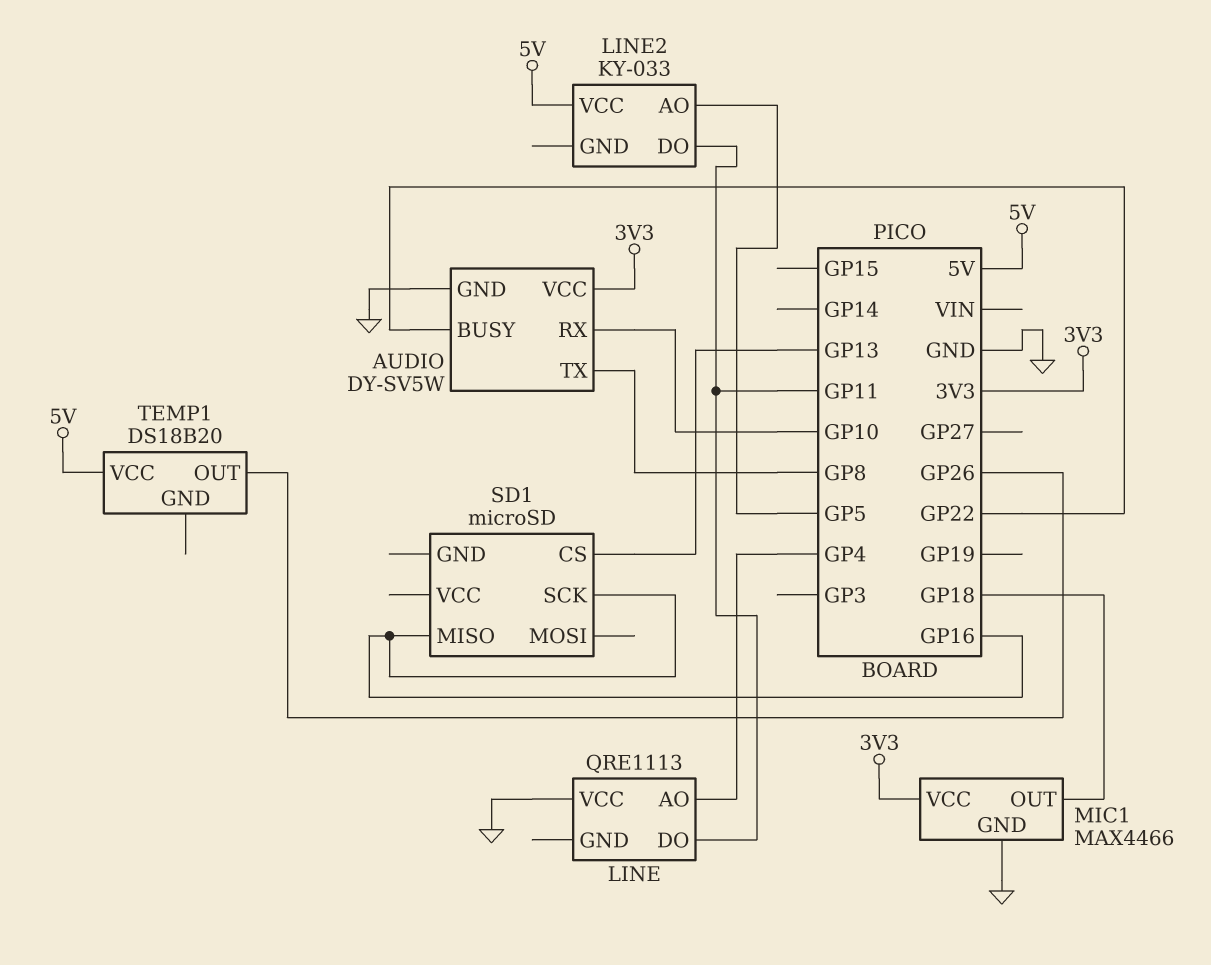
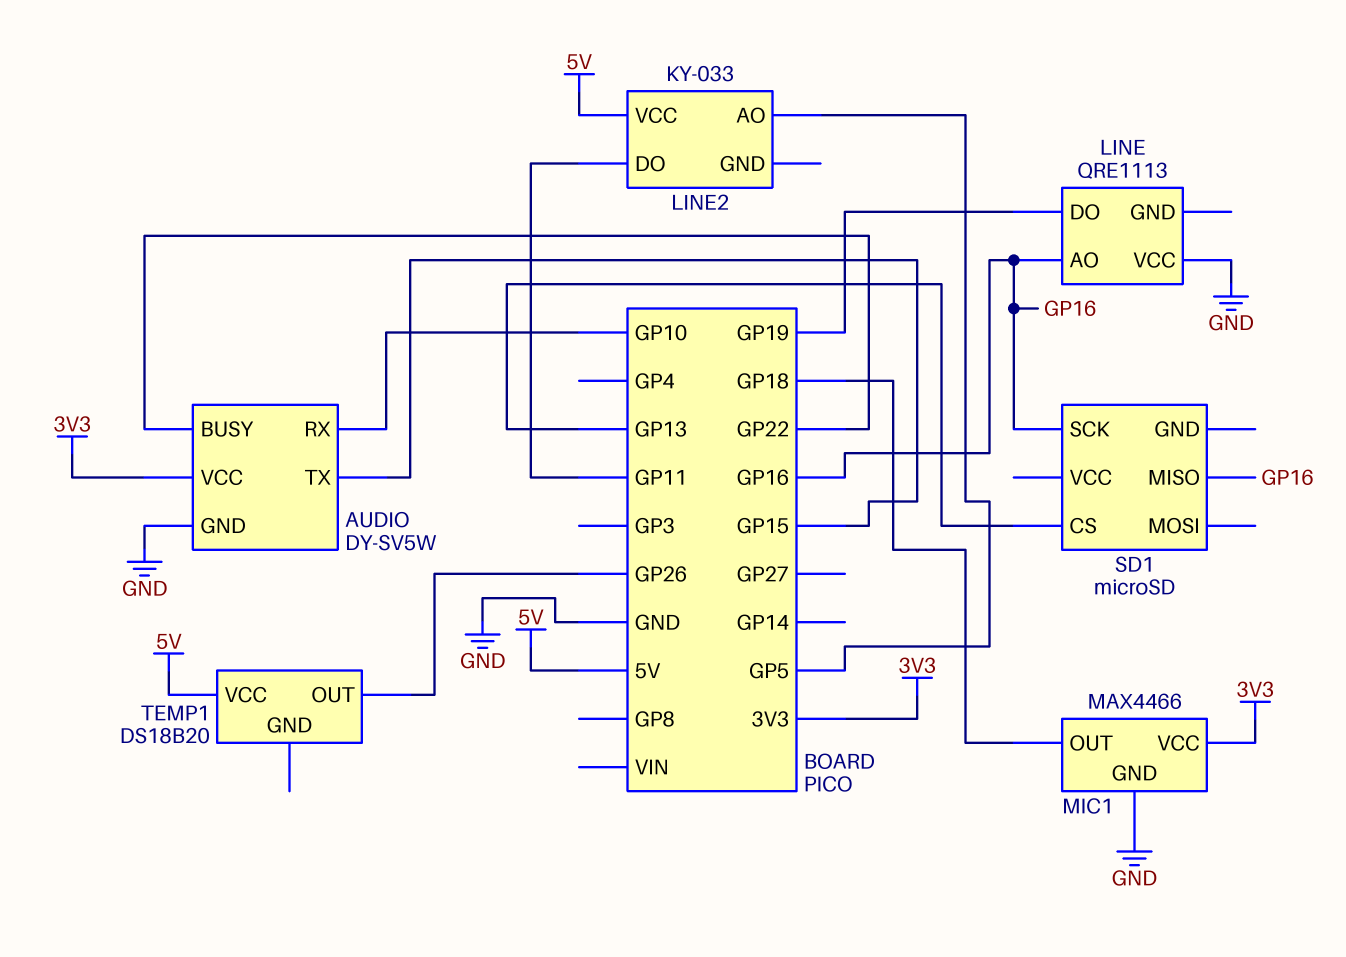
AUDIO pin TX: GP8 -> GP15
LINE pin AO: GP4 -> GP16
LINE pin DO: GP11 -> GP19

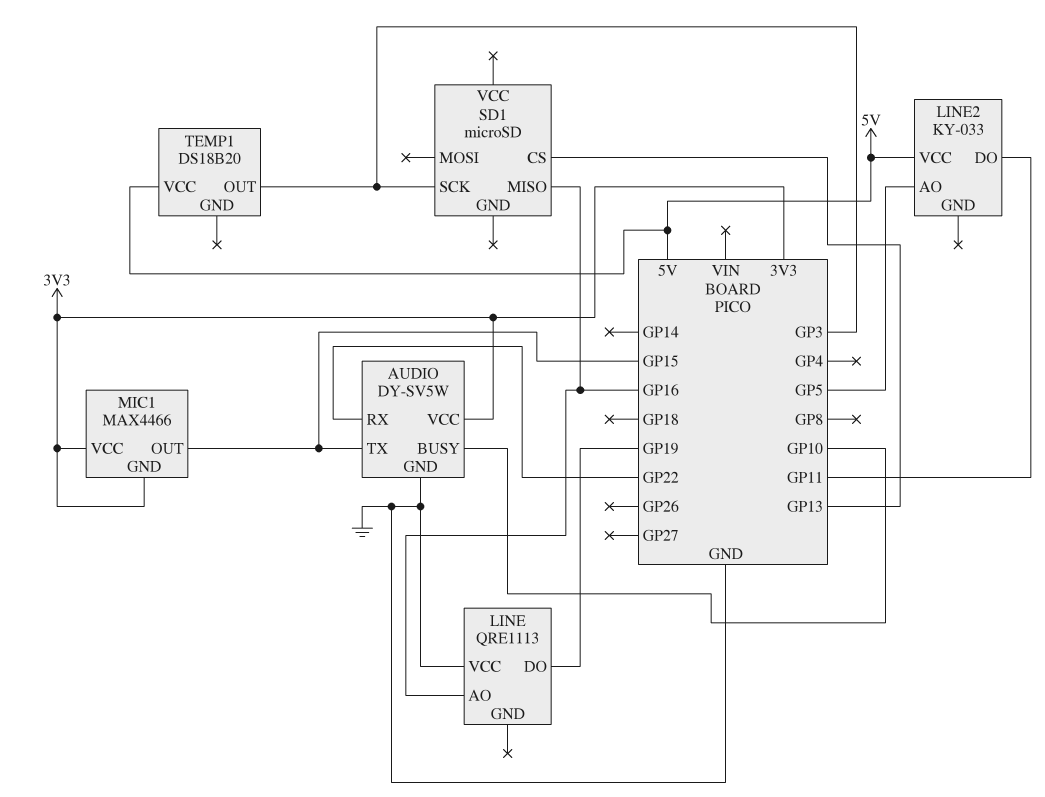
AUDIO pin BUSY: GP22 -> GP10
AUDIO pin RX: GP10 -> GP22
MIC1 pin GND: GND -> 3V3
MIC1 pin OUT: GP18 -> GP15
SD1 pin SCK: GP16 -> GP3
TEMP1 pin OUT: GP26 -> GP3

